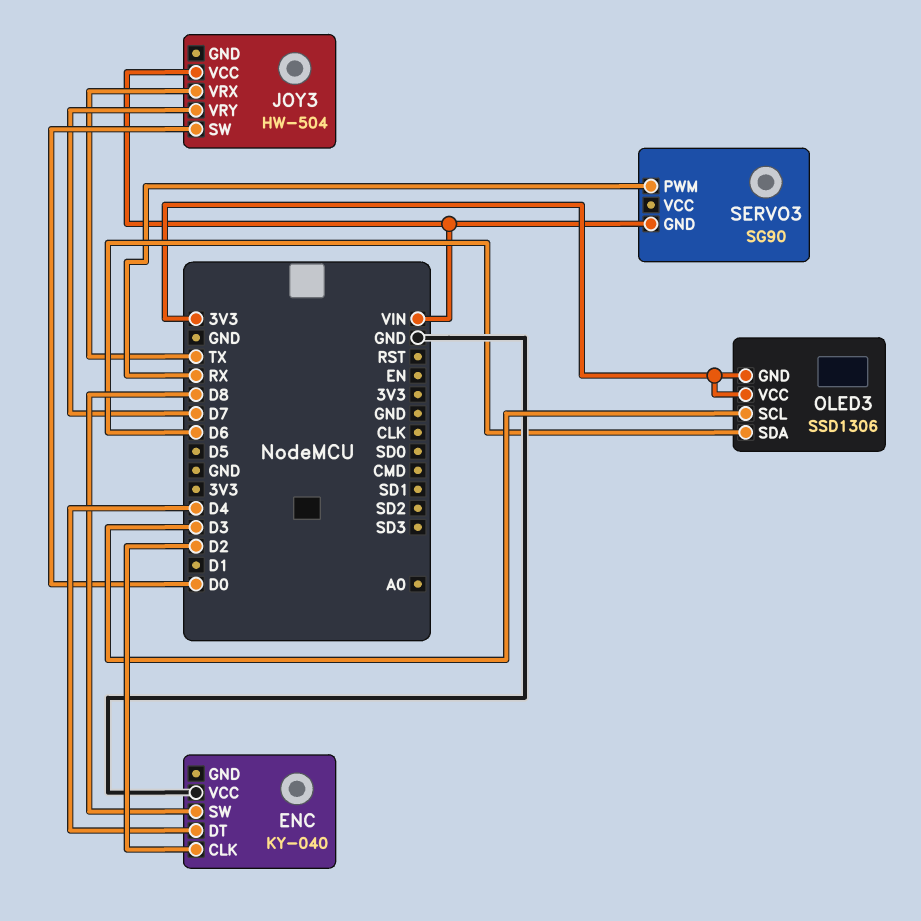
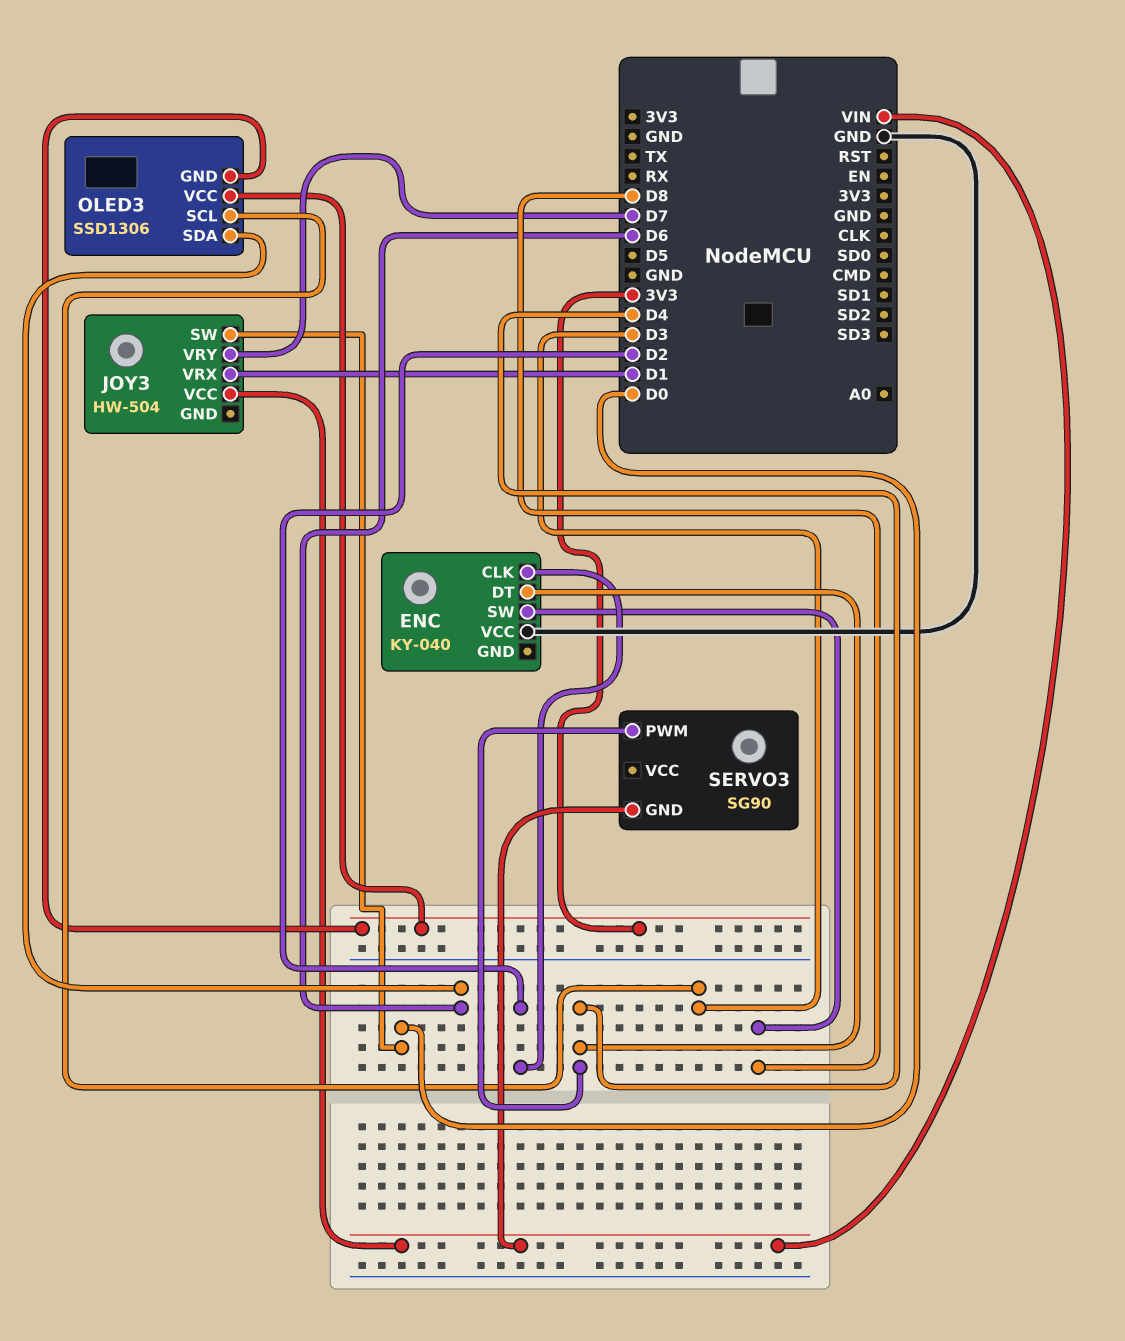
JOY3 pin VRX: TX -> D1
SERVO3 pin PWM: RX -> D4

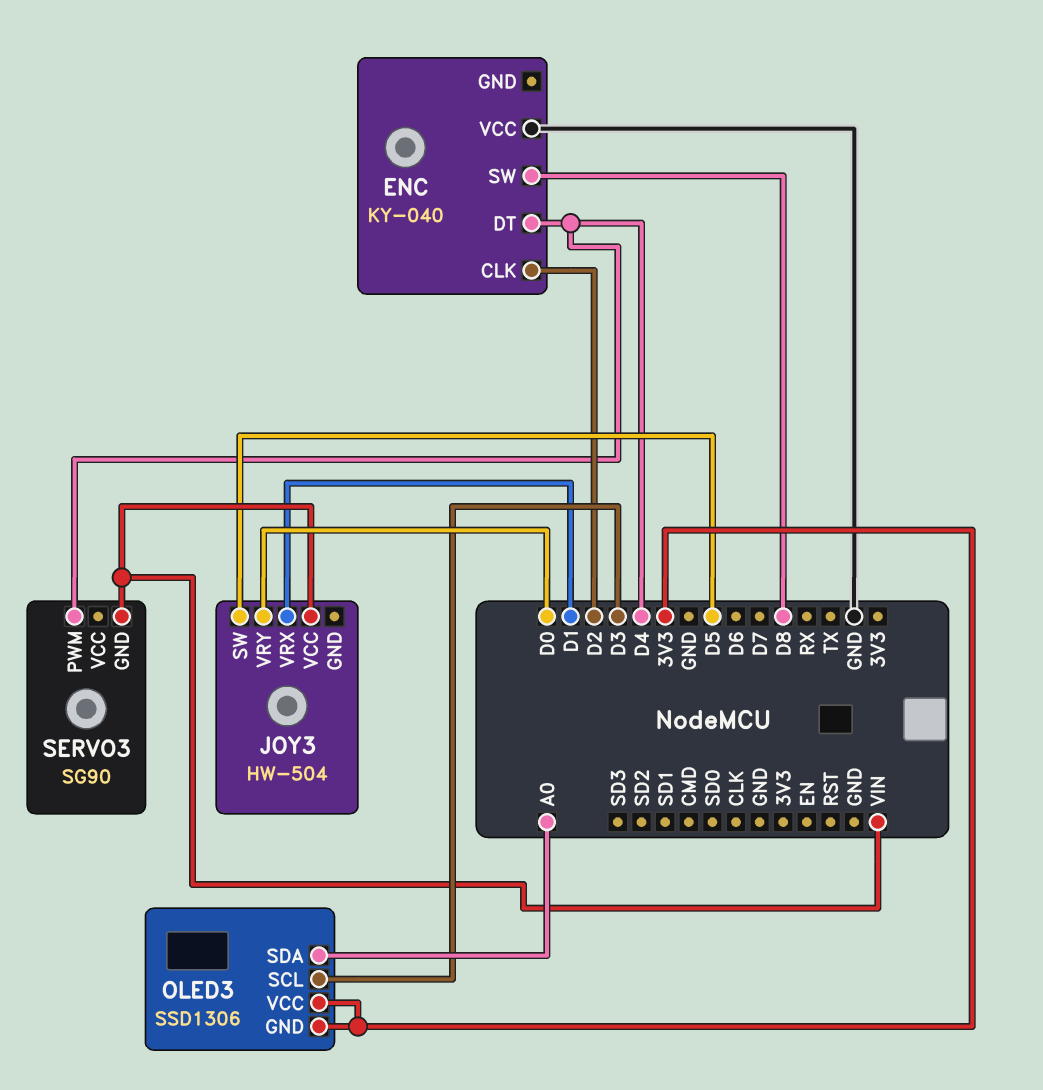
JOY3 pin SW: D0 -> D5
JOY3 pin VRY: D7 -> D0
OLED3 pin SDA: D6 -> A0

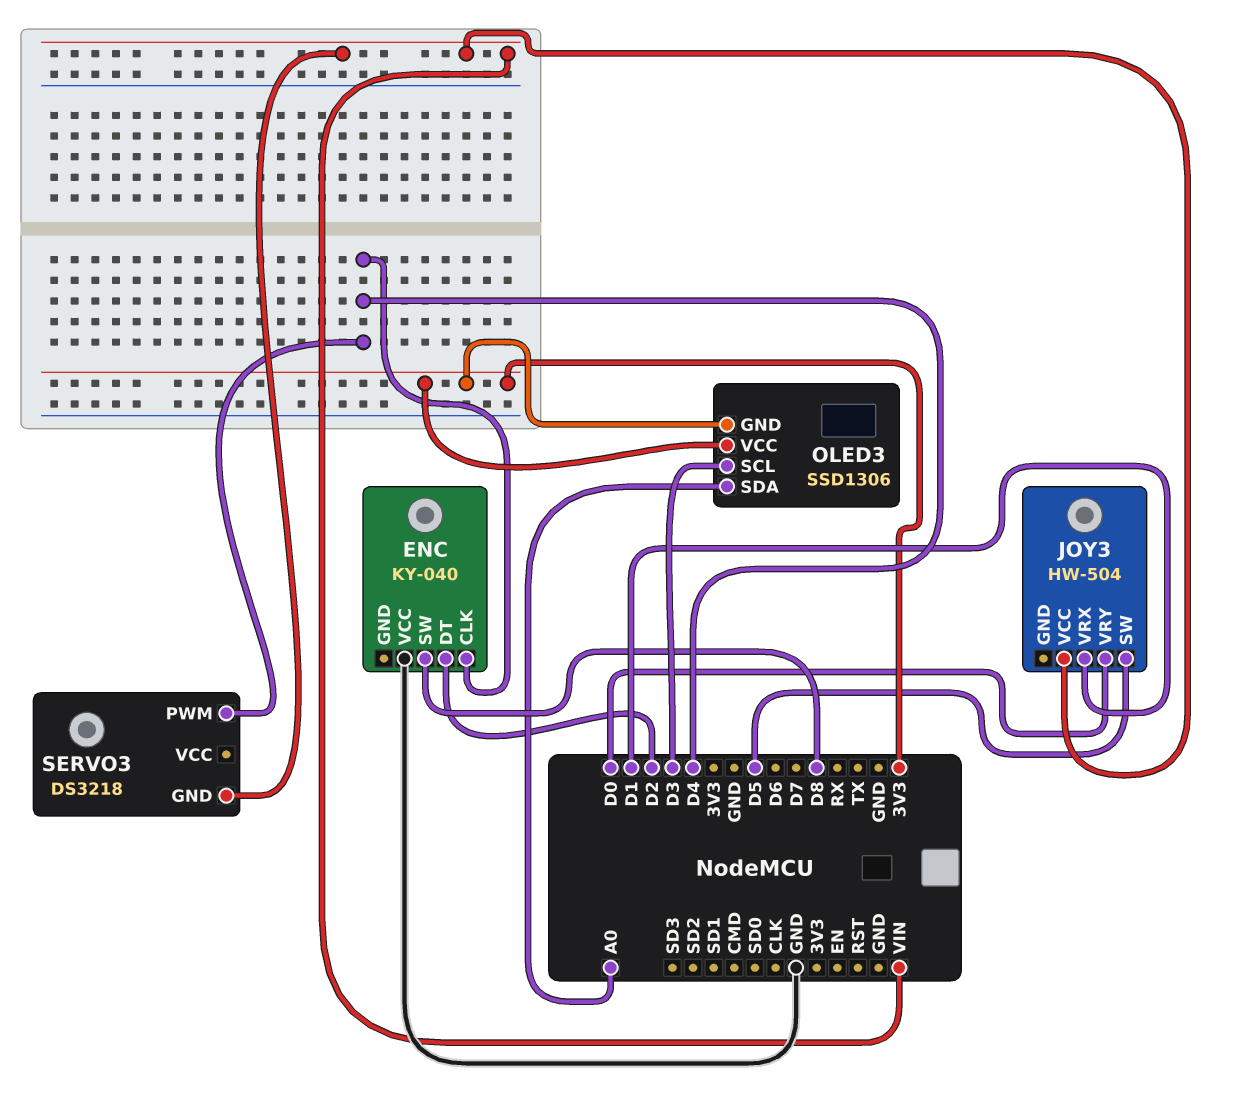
ENC pin CLK: D2 -> D4
ENC pin DT: D4 -> D2
SERVO3: SG90 -> DS3218

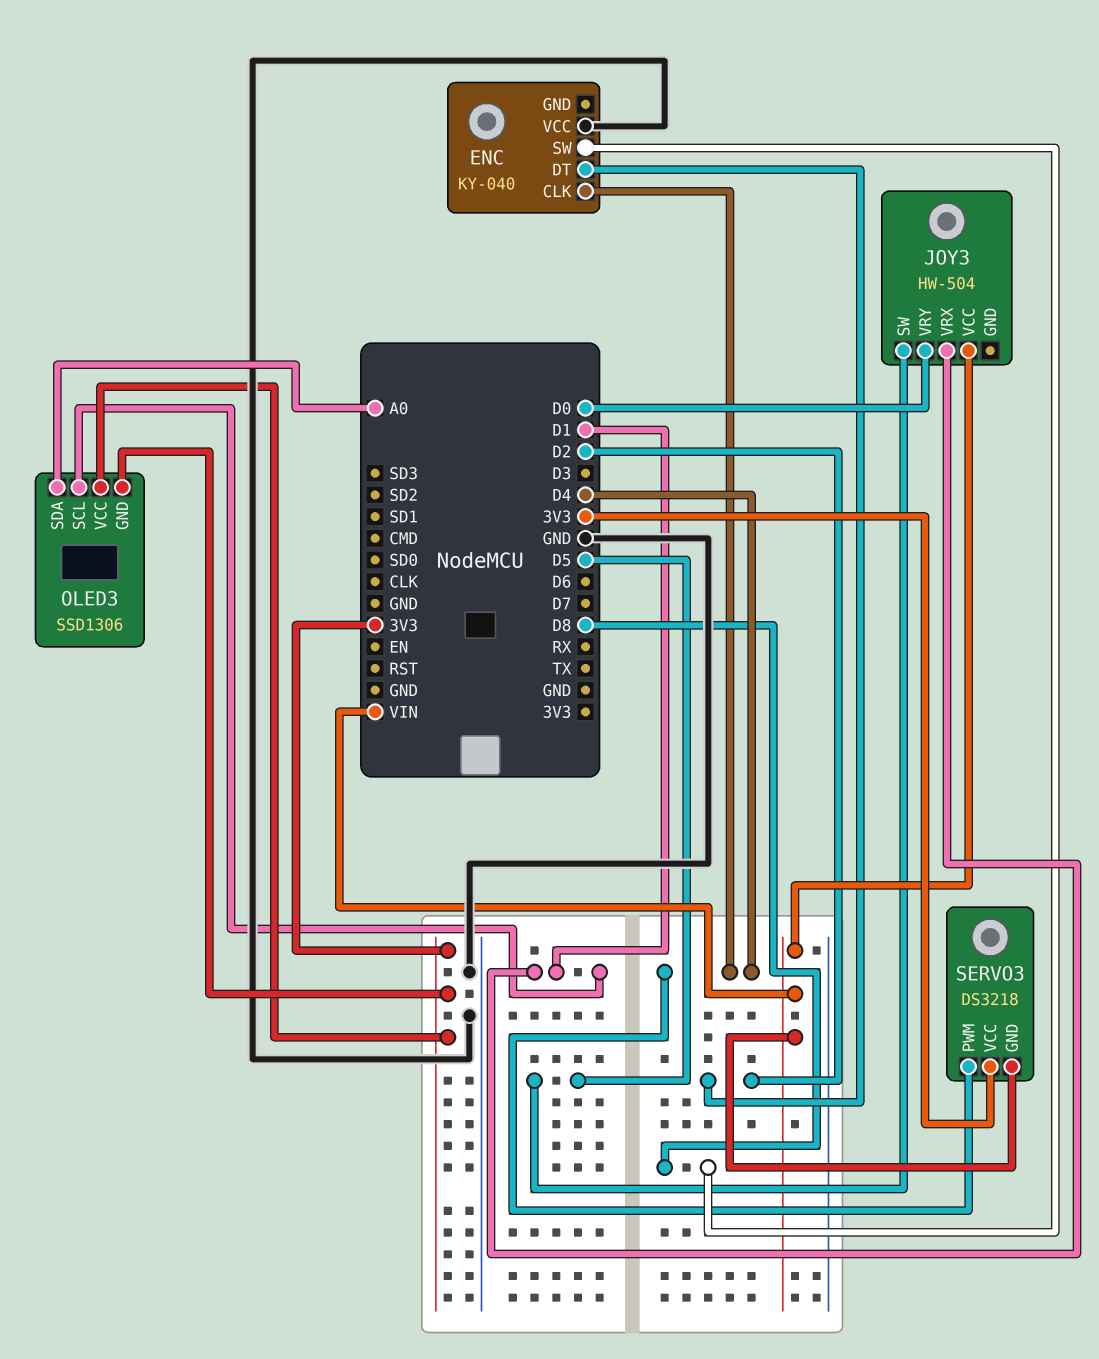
OLED3 pin SCL: D3 -> D1
SERVO3 pin VCC: none -> 3V3

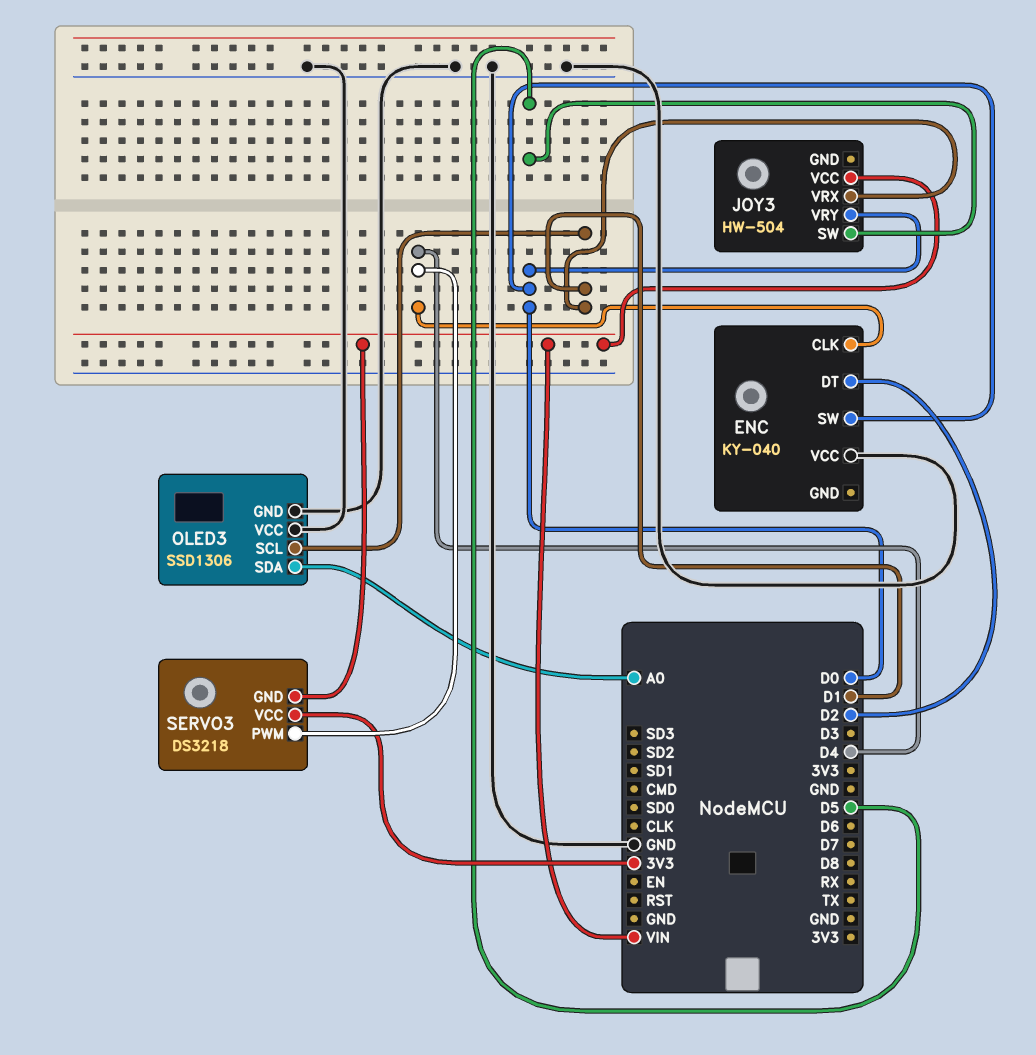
ENC pin SW: D8 -> D0
OLED3 pin GND: 3V3 -> GND
OLED3 pin VCC: 3V3 -> GND

